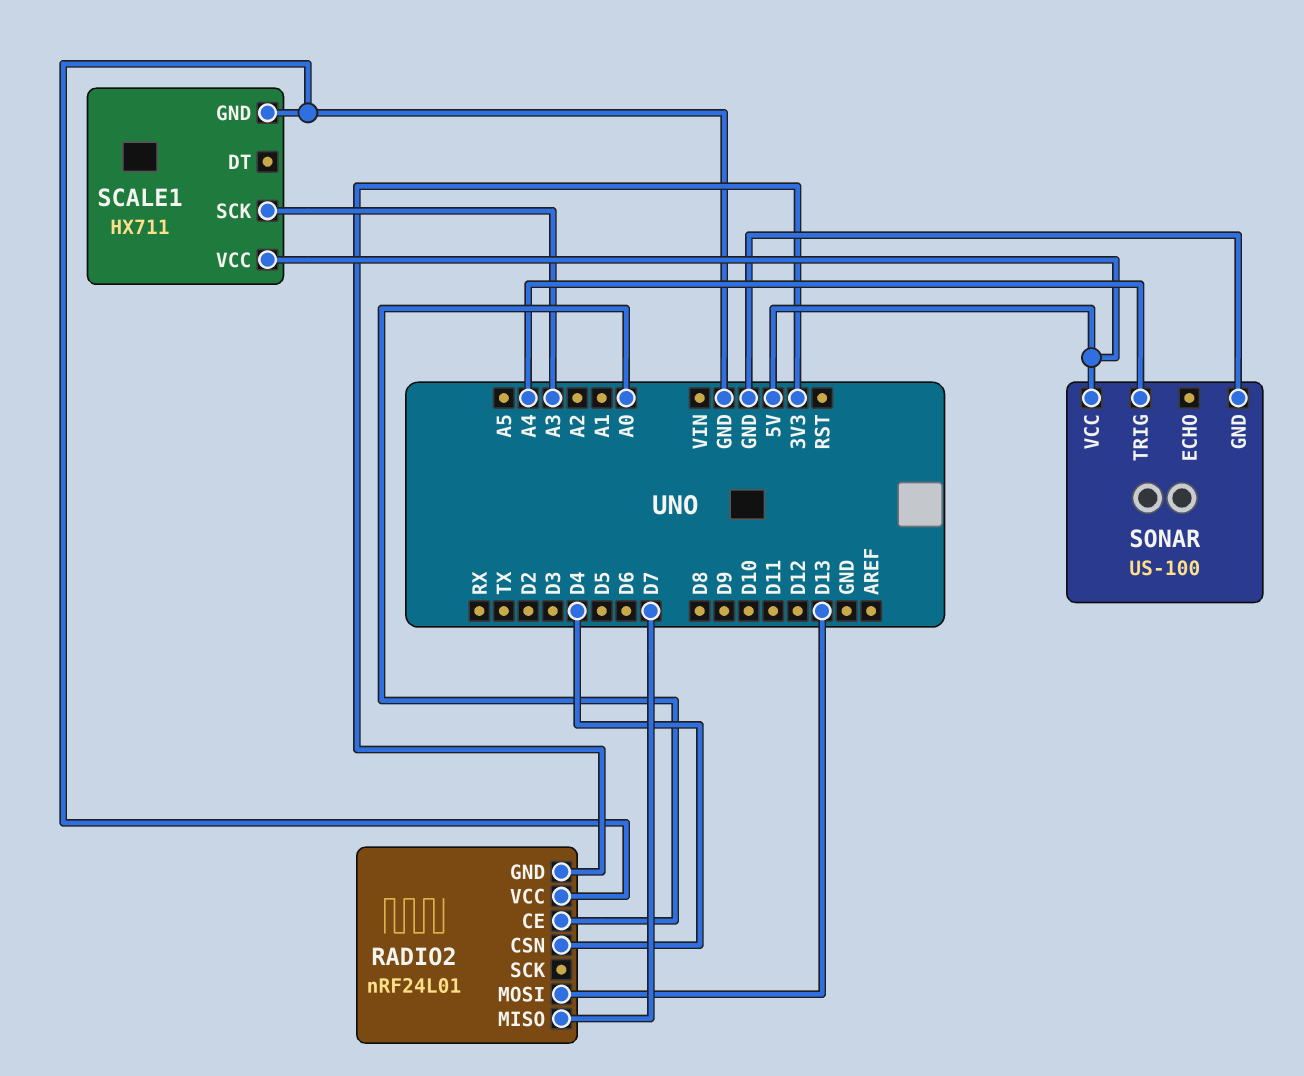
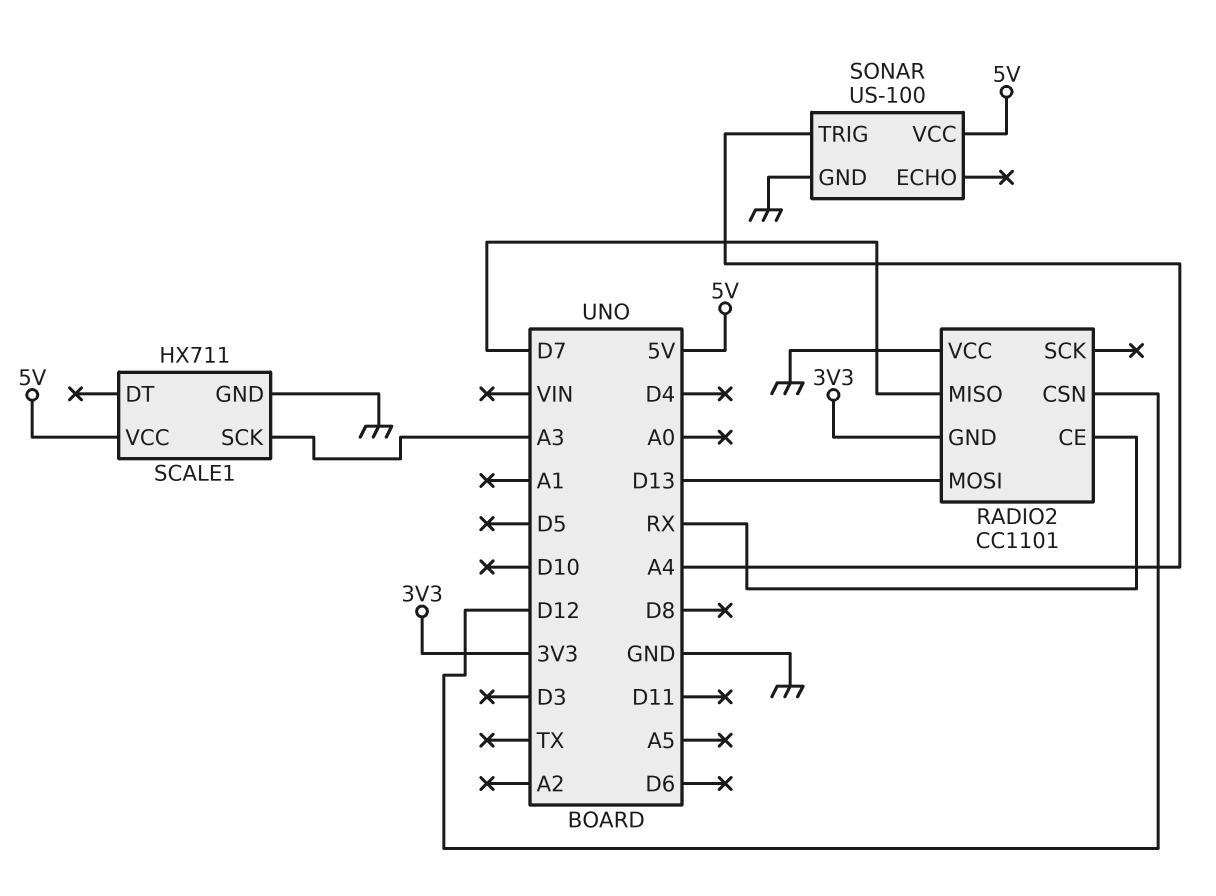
RADIO2: nRF24L01 -> CC1101
RADIO2 pin CE: A0 -> RX
RADIO2 pin CSN: D4 -> D12

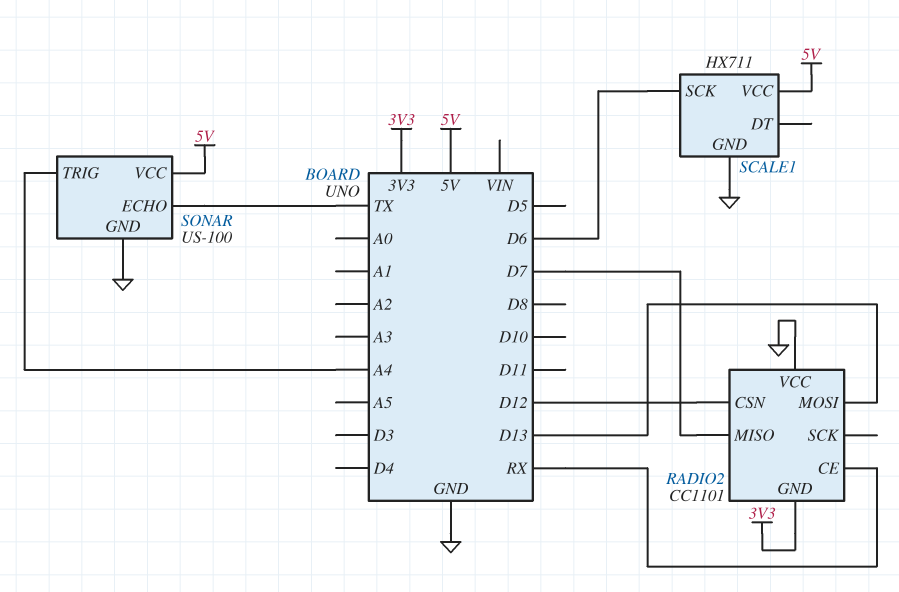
SCALE1 pin SCK: A3 -> D6
SONAR pin ECHO: none -> TX

